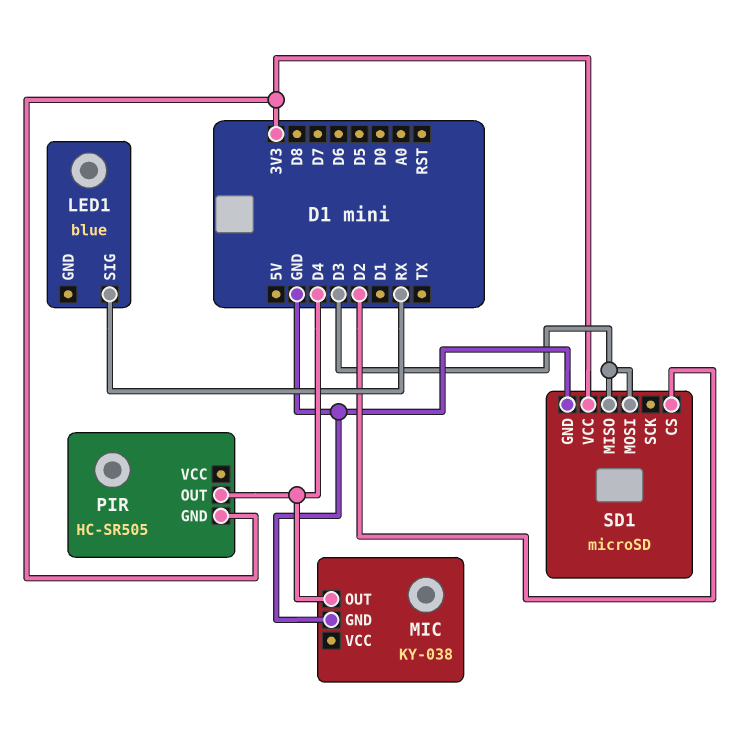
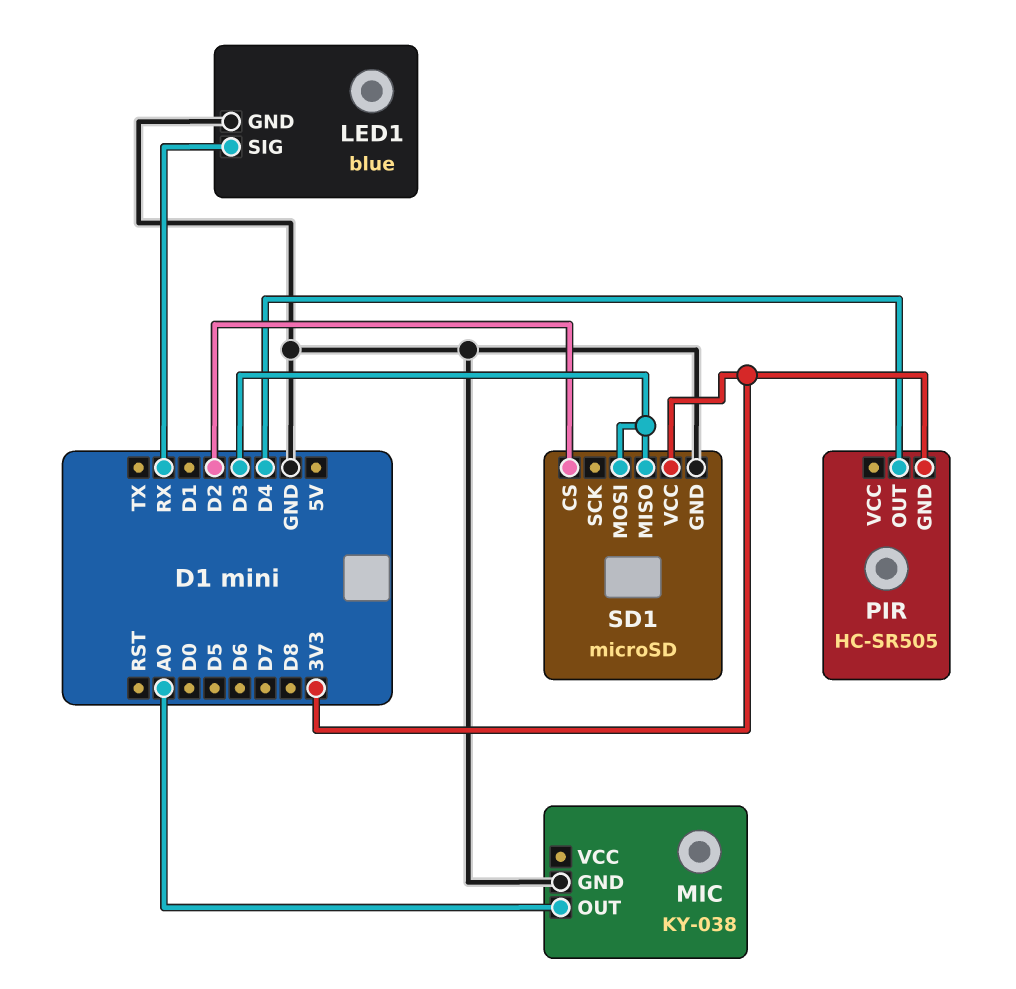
LED1 pin GND: none -> GND
MIC pin OUT: D4 -> A0

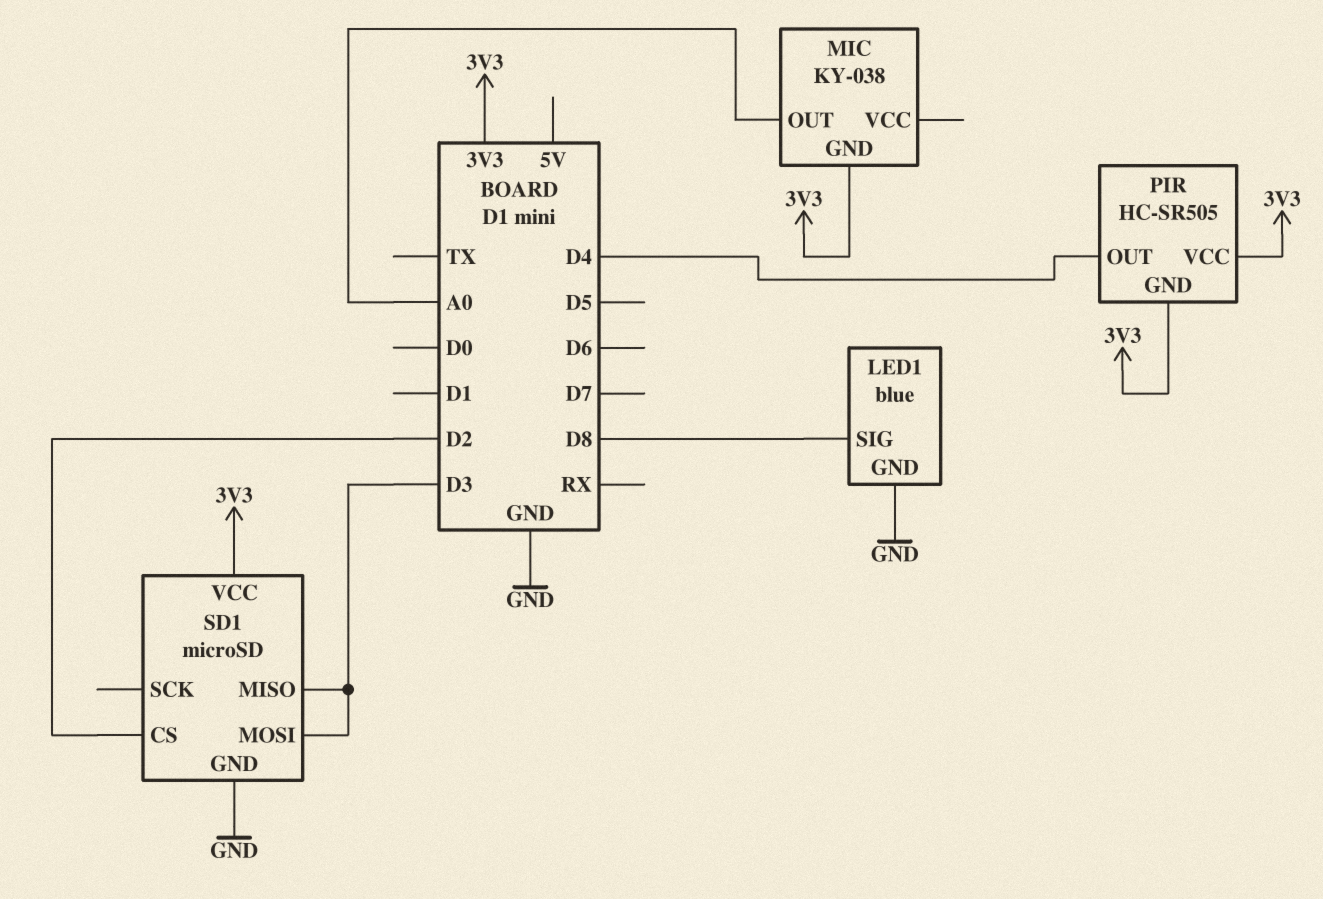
LED1 pin SIG: RX -> D8
MIC pin GND: GND -> 3V3
PIR pin VCC: none -> 3V3

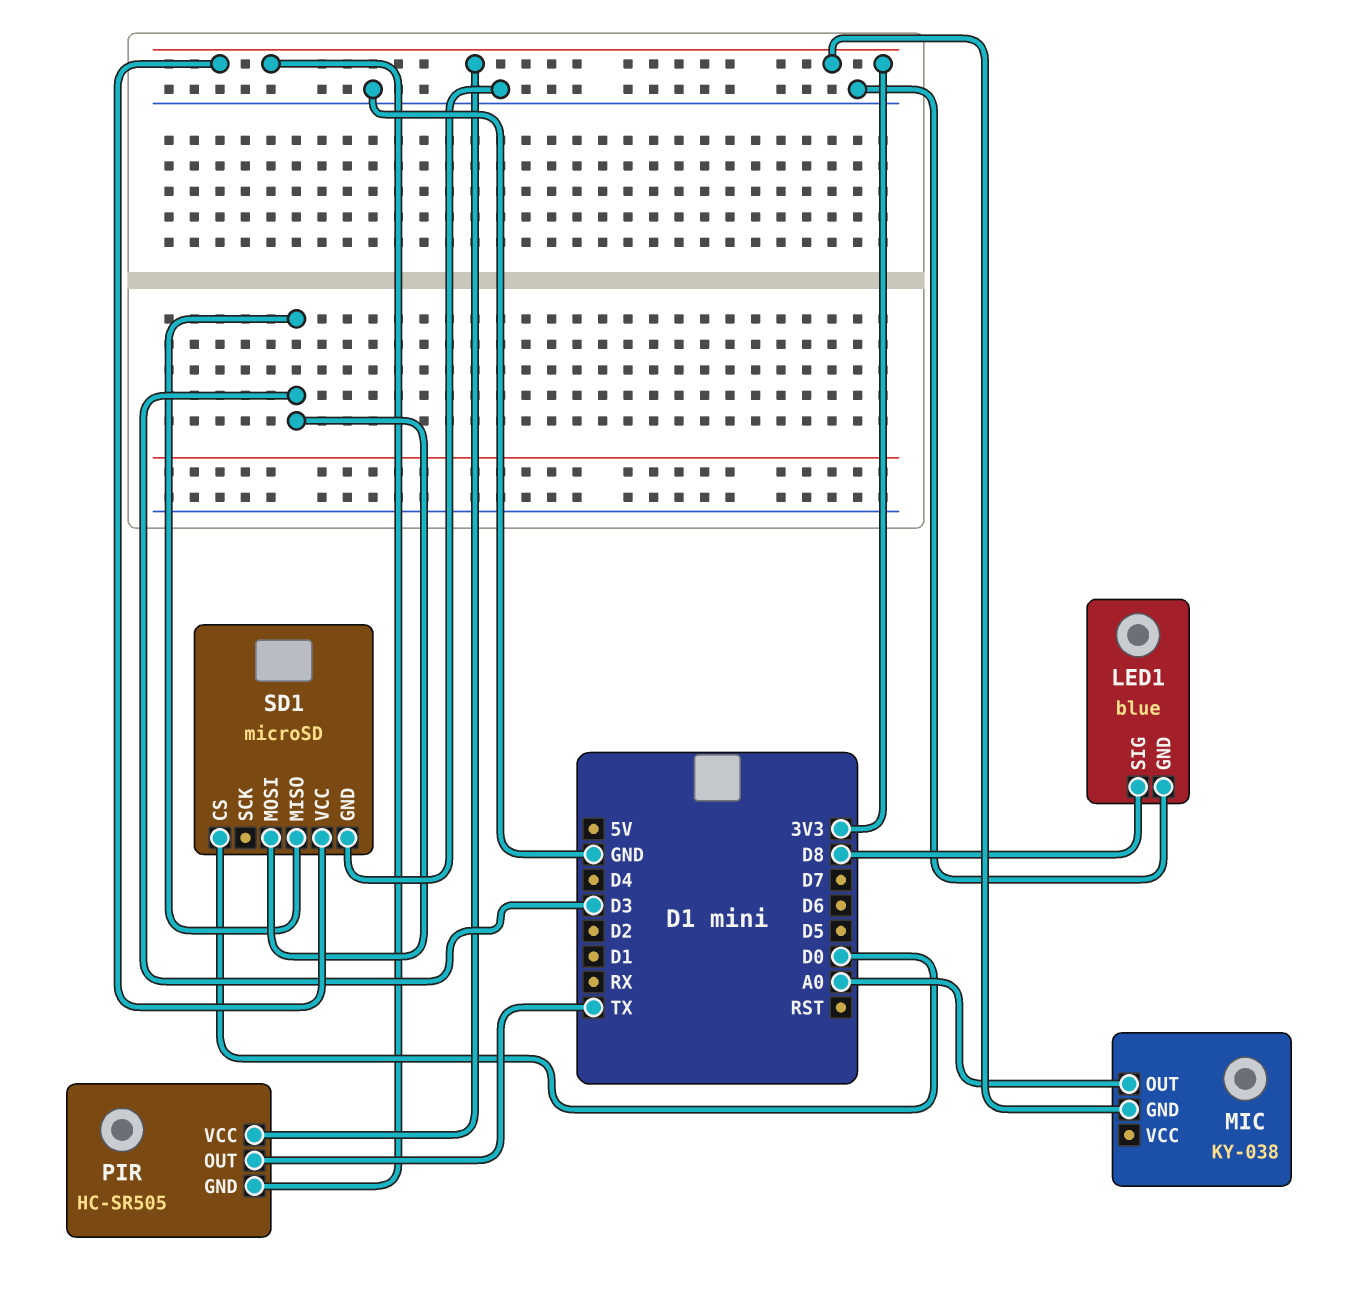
PIR pin OUT: D4 -> TX
SD1 pin CS: D2 -> D0

